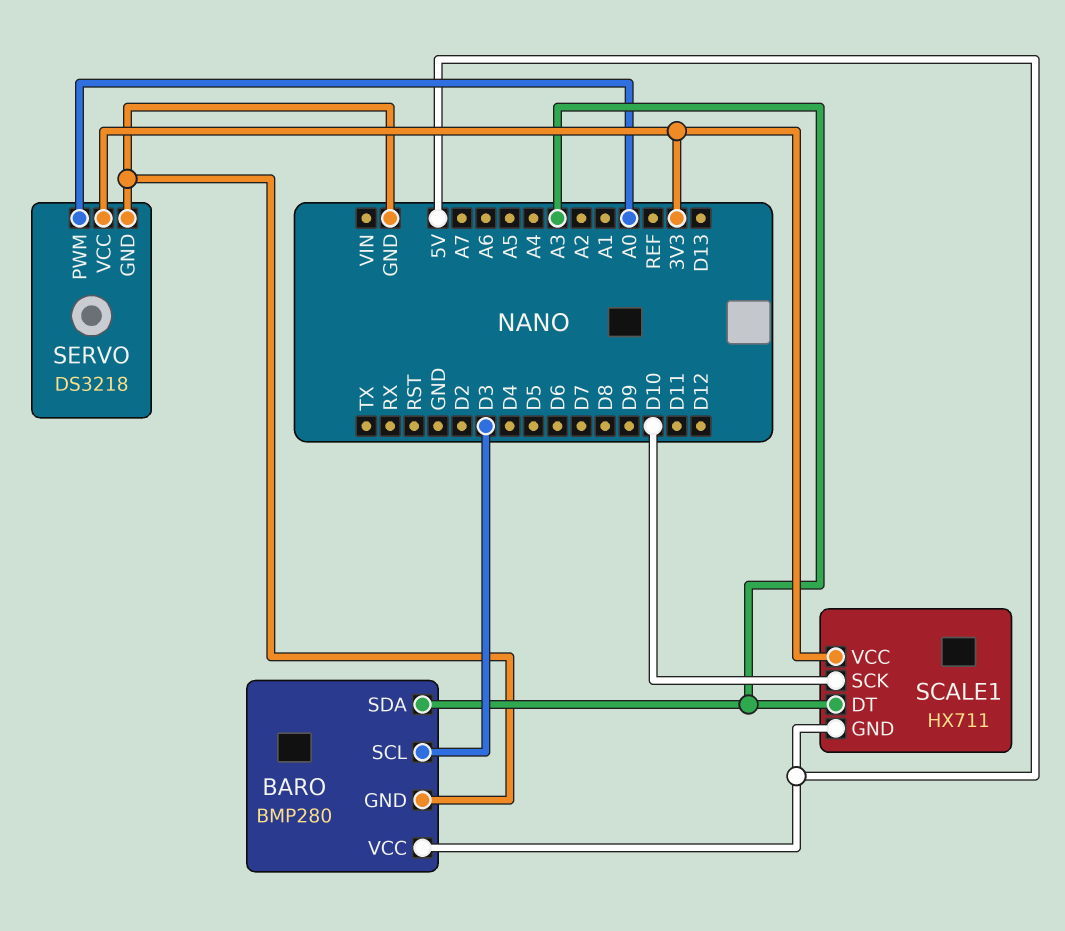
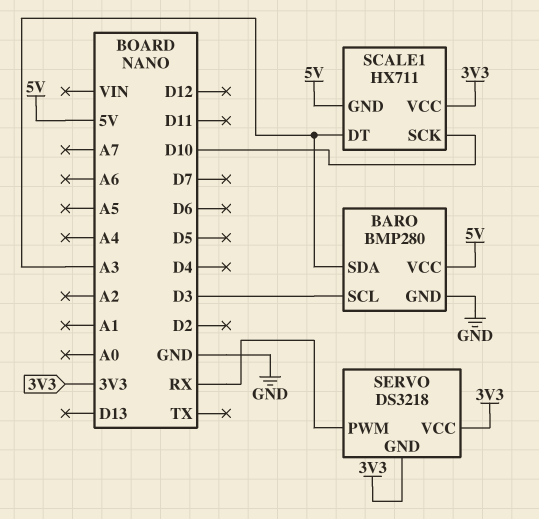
SERVO pin GND: GND -> 3V3
SERVO pin PWM: A0 -> RX

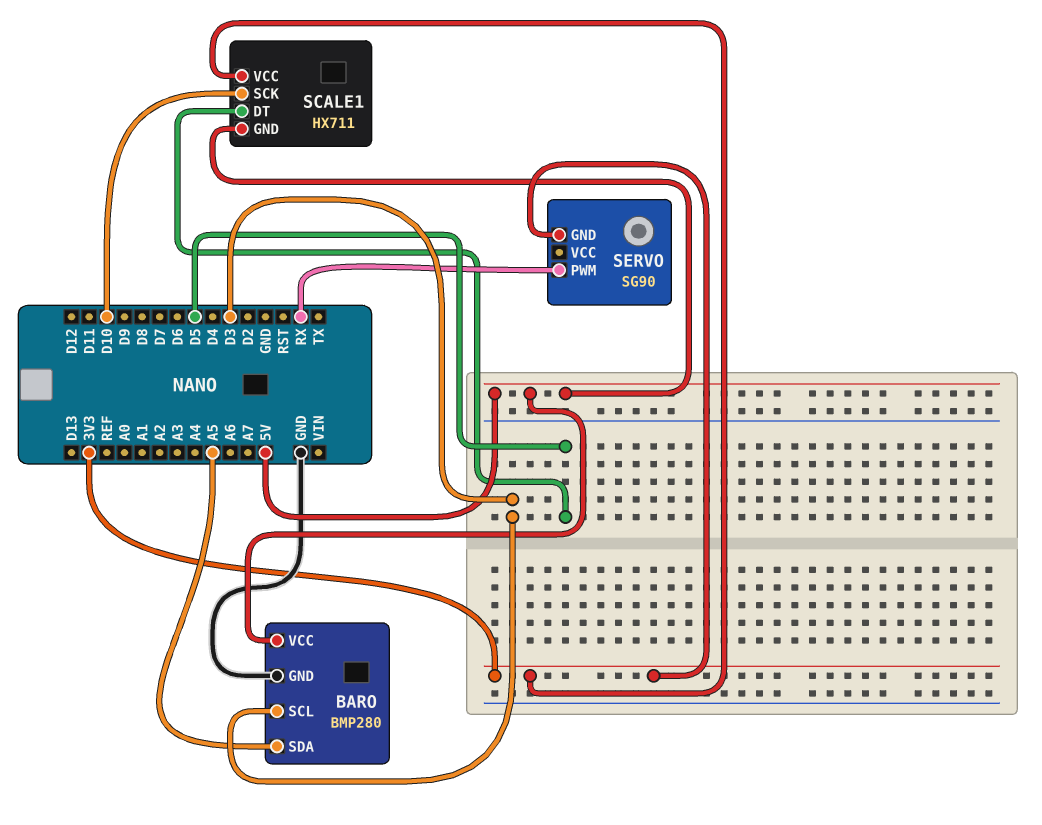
BARO pin SDA: A3 -> A5
SCALE1 pin DT: A3 -> D5
SERVO: DS3218 -> SG90
SERVO pin VCC: 3V3 -> none

